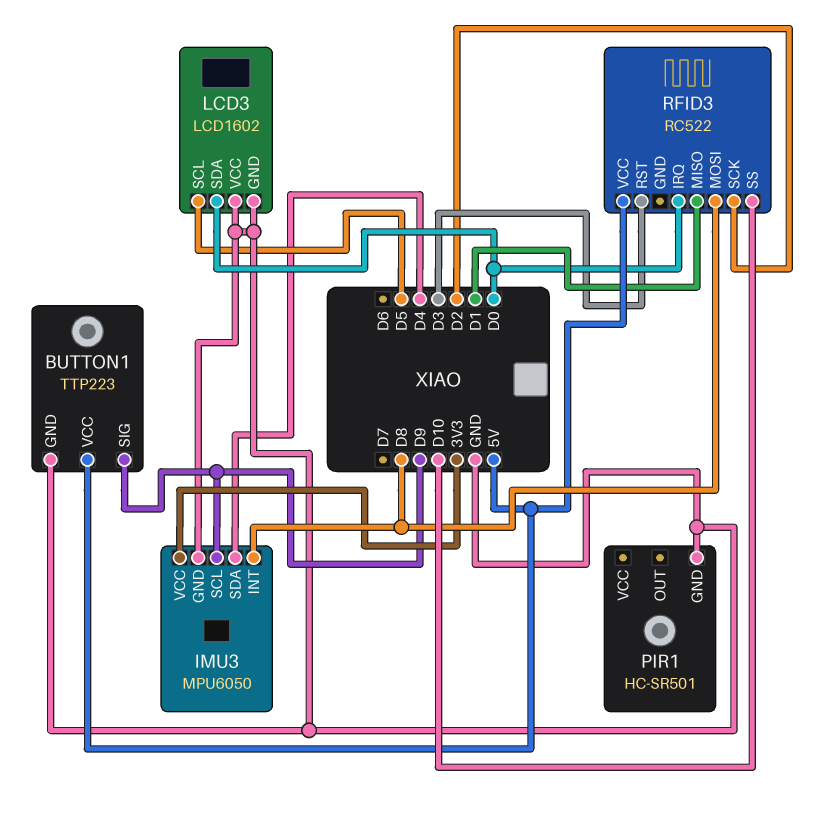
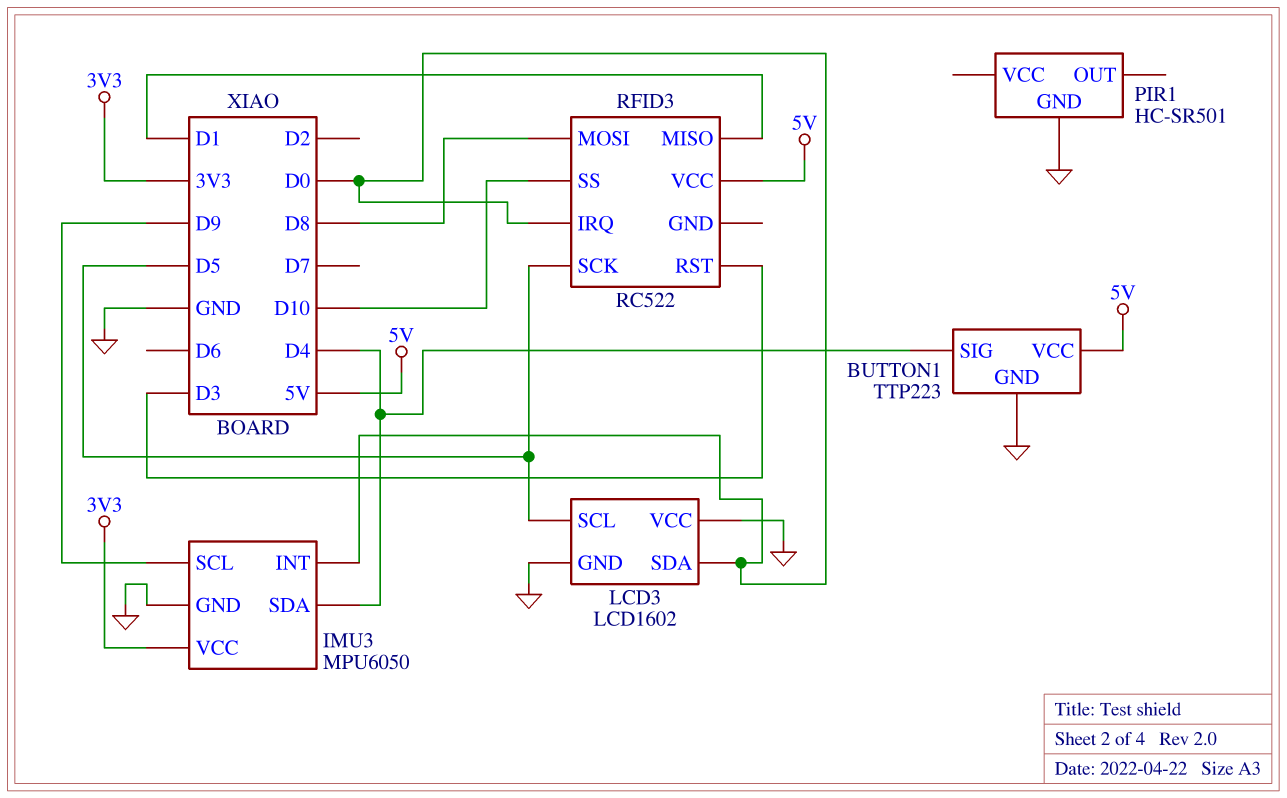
BUTTON1 pin SIG: D9 -> D4
IMU3 pin INT: D8 -> D0
RFID3 pin SCK: D2 -> D5

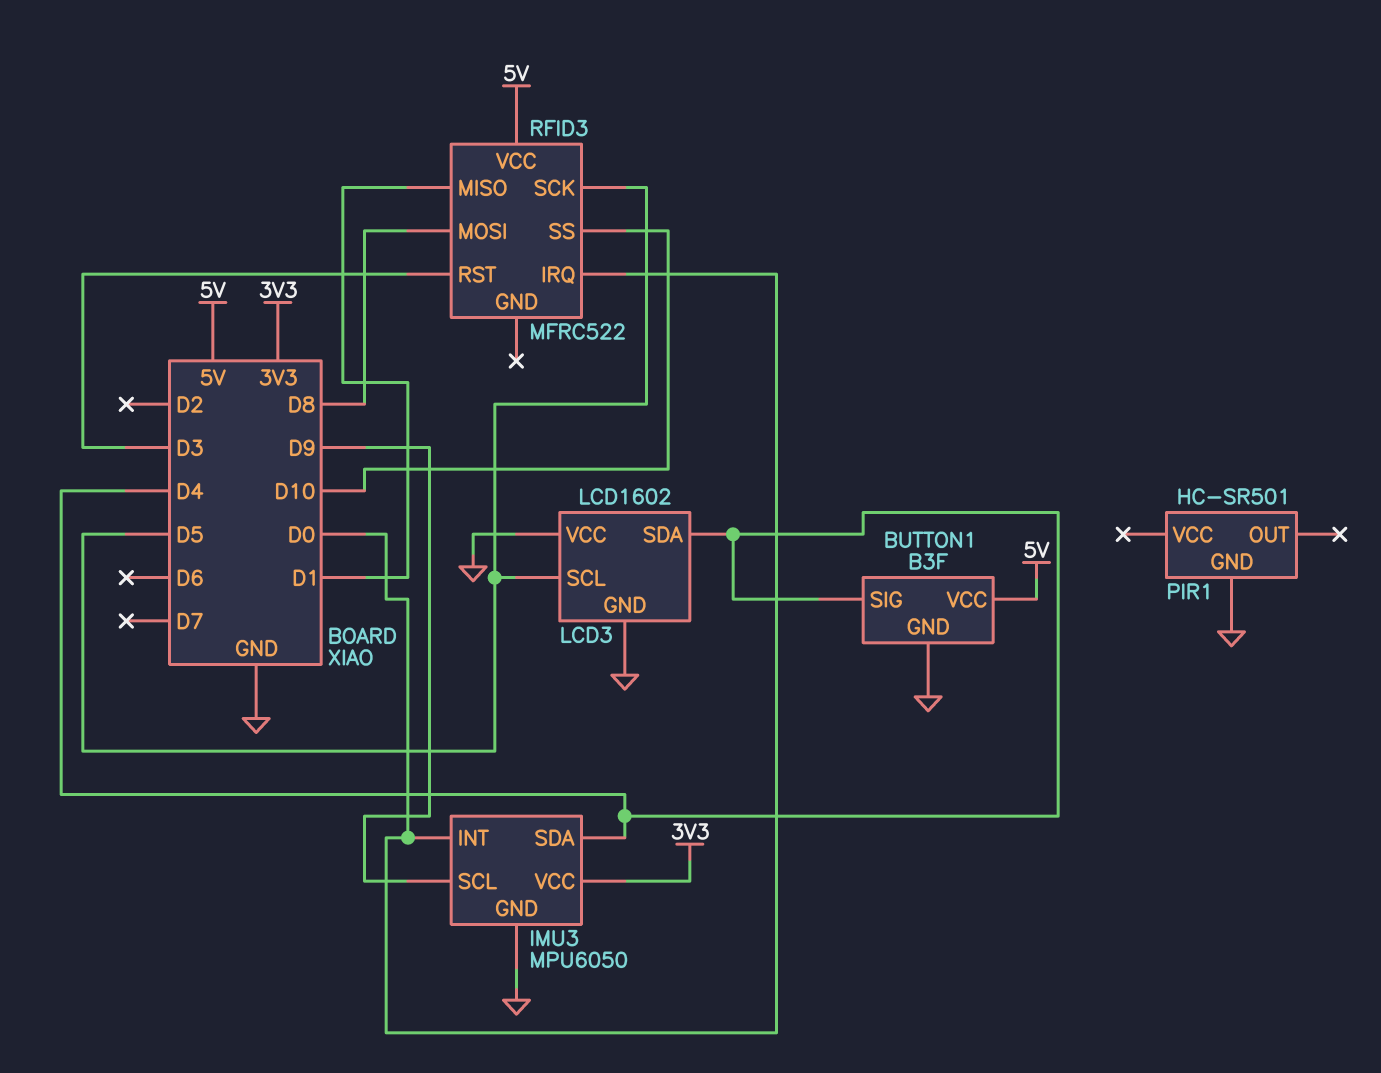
BUTTON1: TTP223 -> B3F
LCD3 pin SDA: D0 -> D4
RFID3: RC522 -> MFRC522

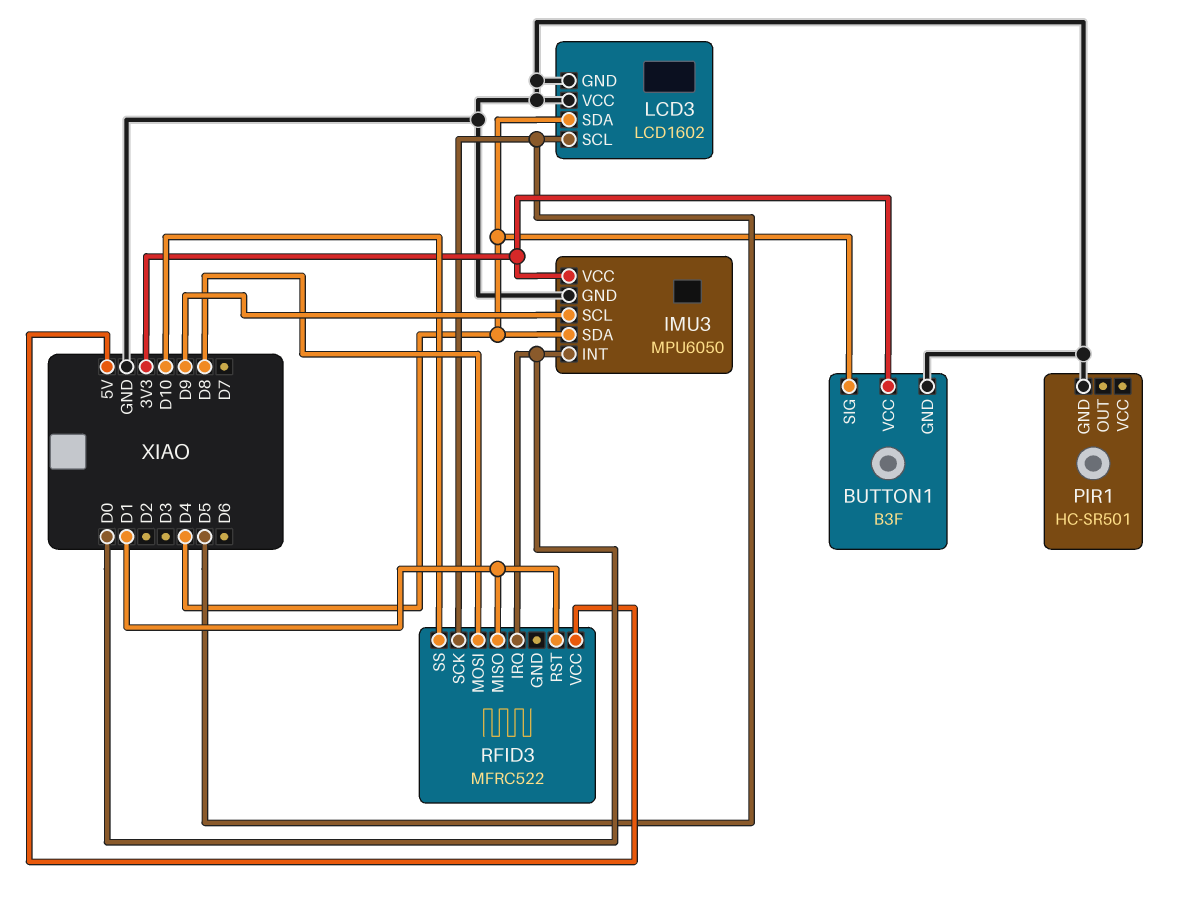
BUTTON1 pin VCC: 5V -> 3V3
RFID3 pin RST: D3 -> D1

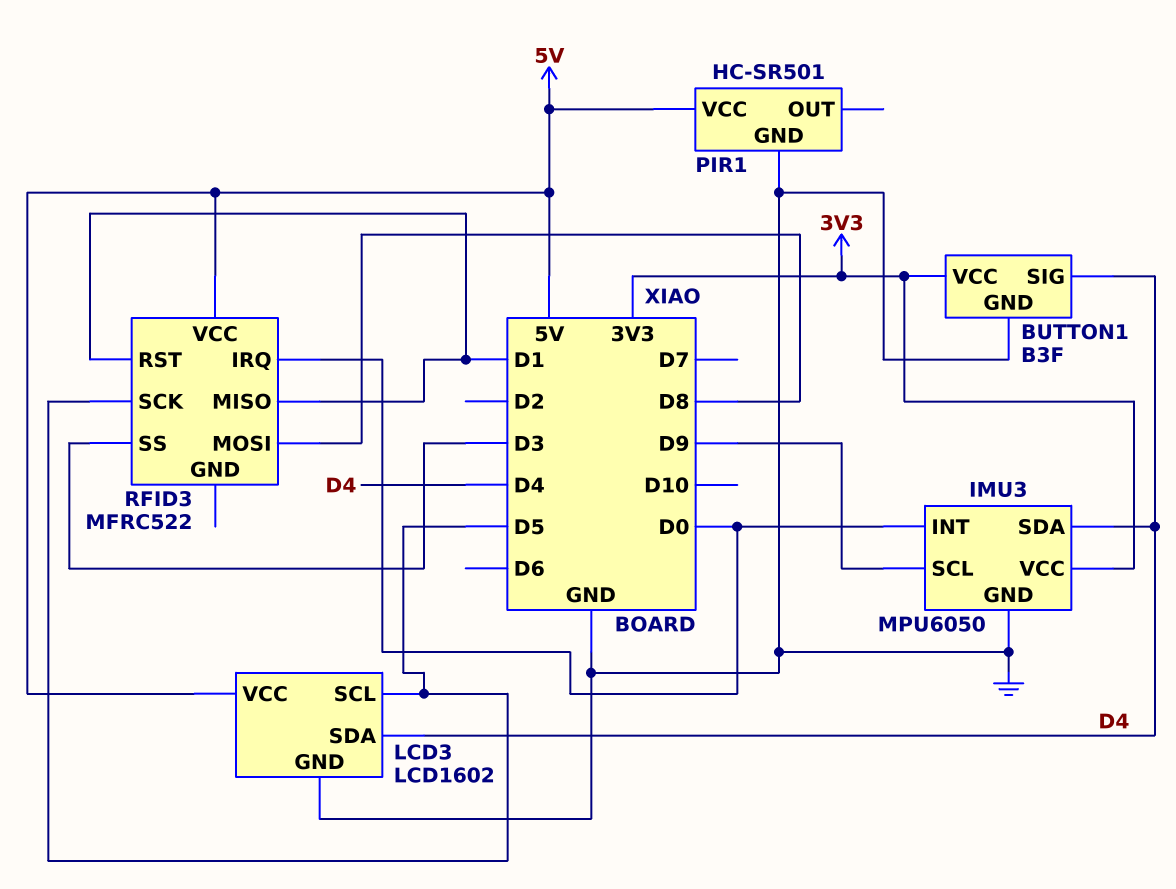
LCD3 pin VCC: GND -> 5V
PIR1 pin VCC: none -> 5V
RFID3 pin SS: D10 -> D3

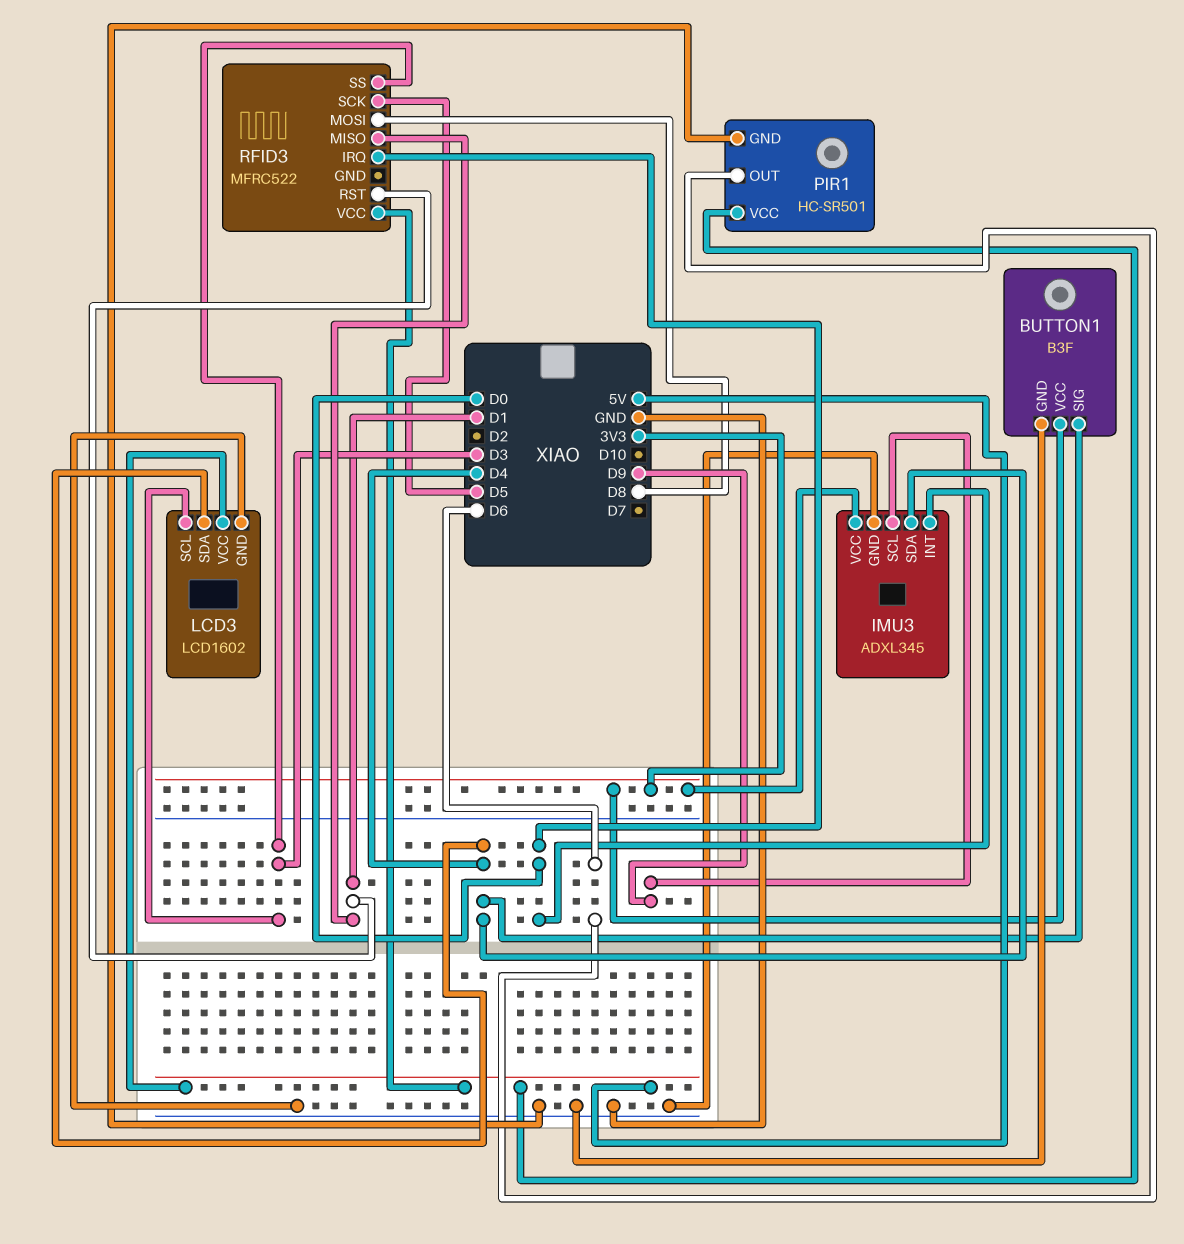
IMU3: MPU6050 -> ADXL345
LCD3 pin SCL: D5 -> D3
PIR1 pin OUT: none -> D6

